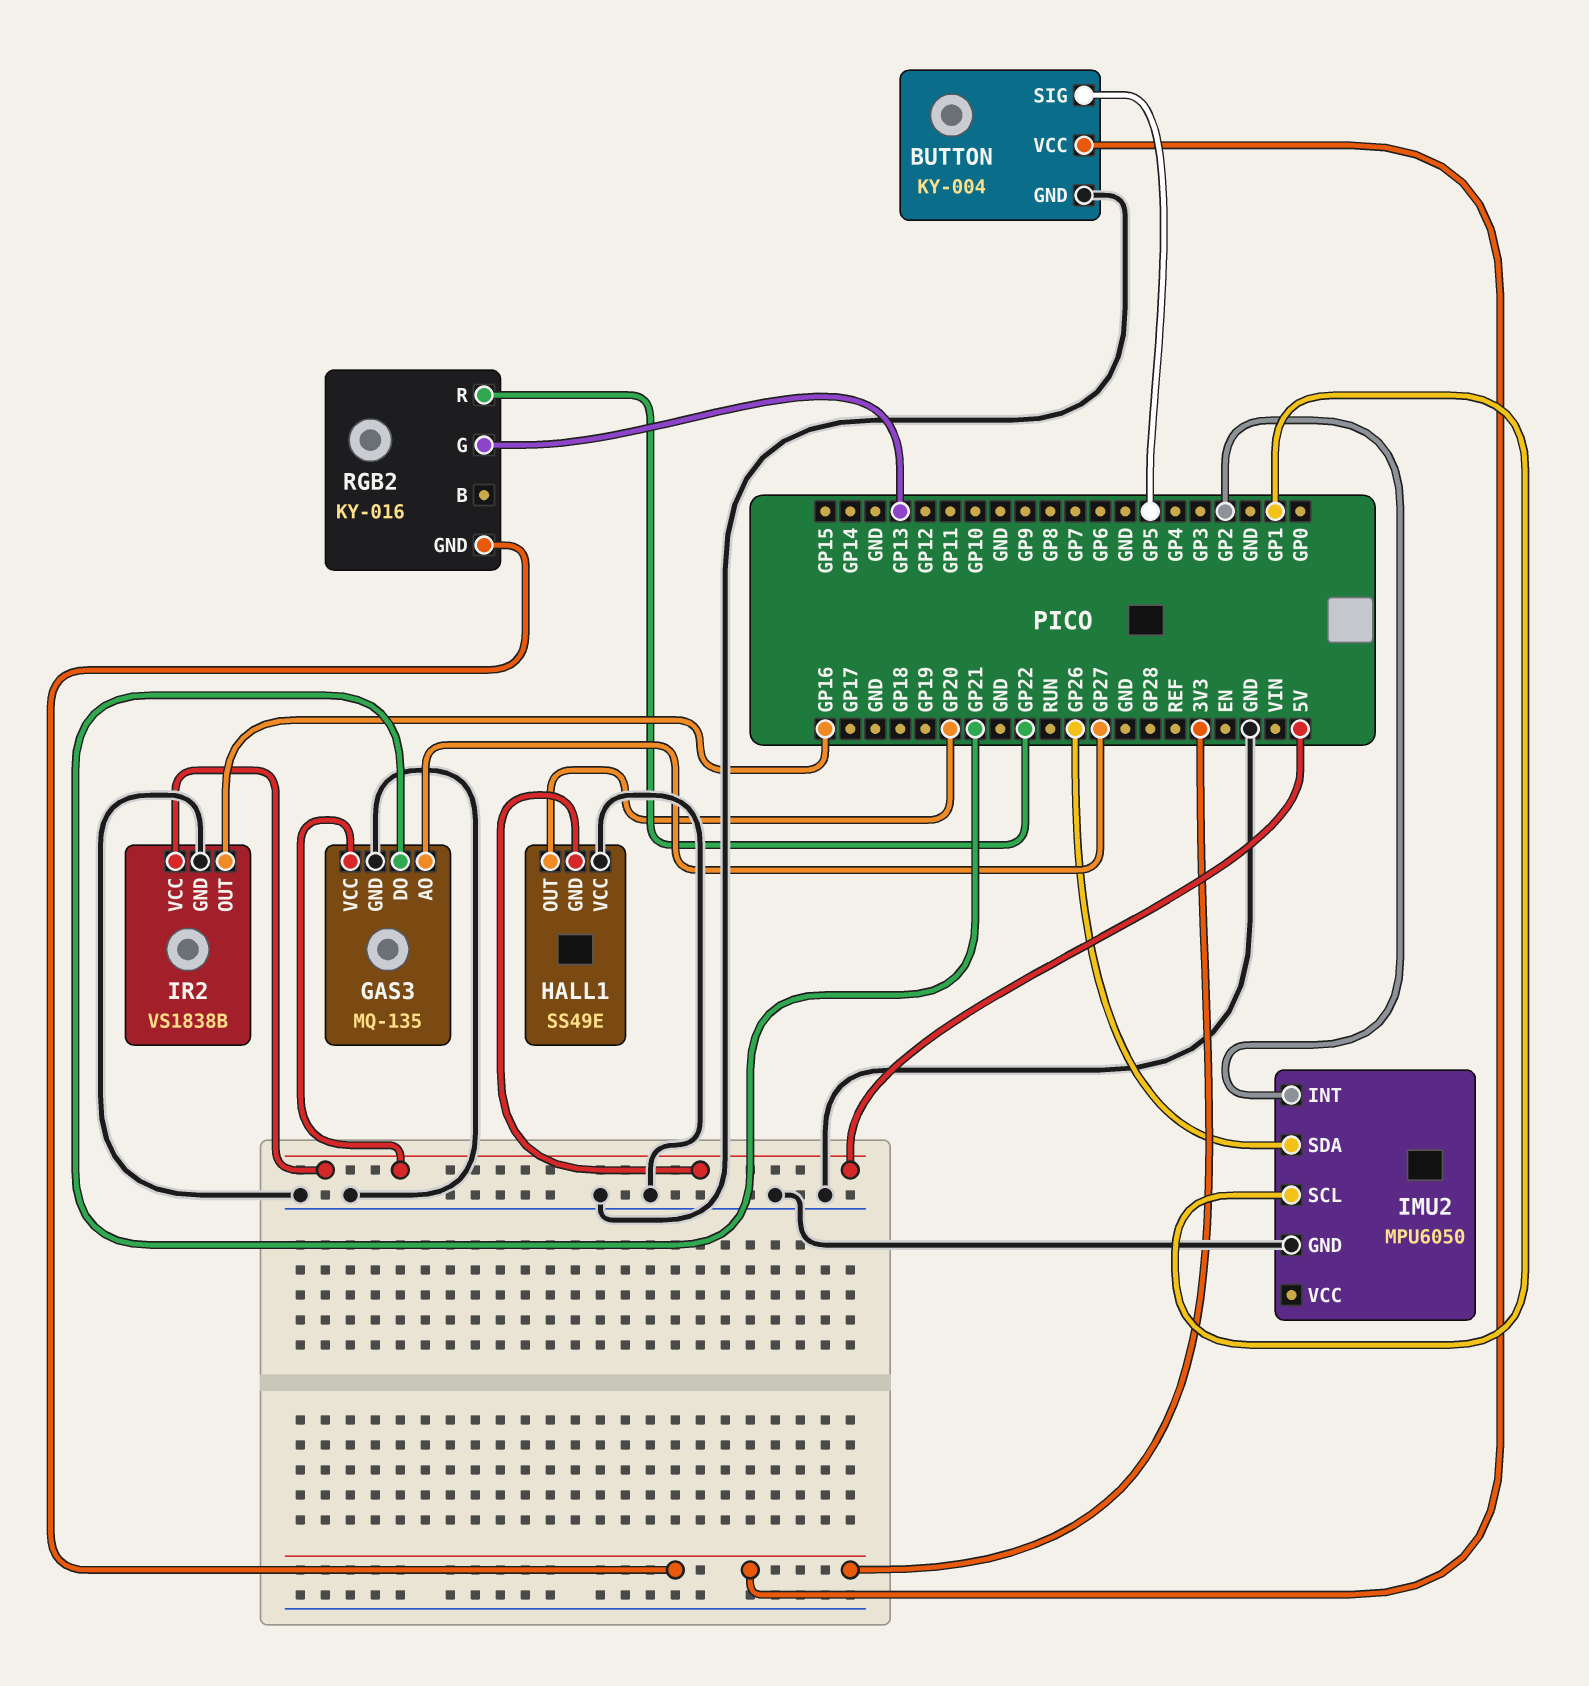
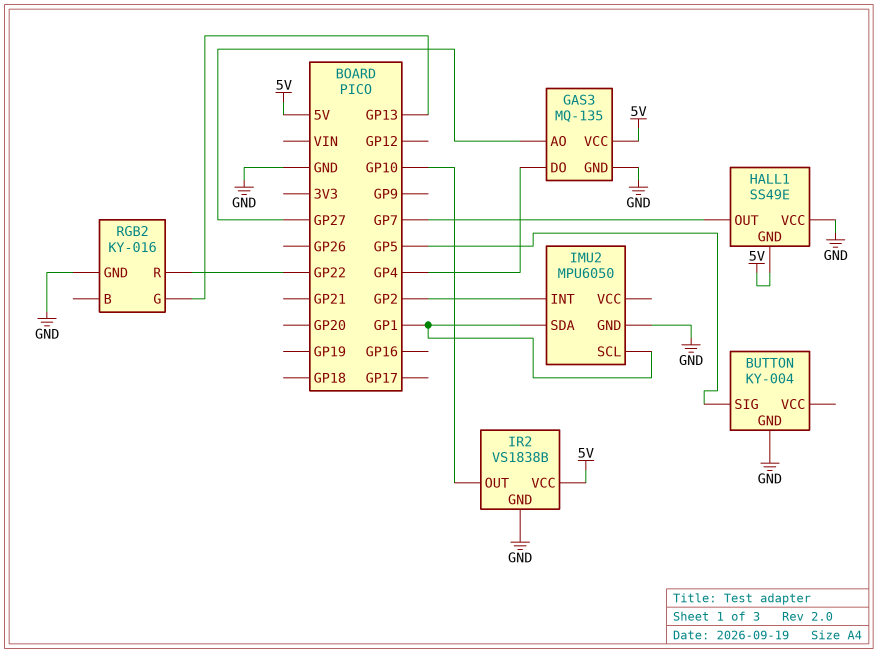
BUTTON pin VCC: 3V3 -> none
GAS3 pin DO: GP21 -> GP4
HALL1 pin OUT: GP20 -> GP7
IMU2 pin SDA: GP26 -> GP1
IR2 pin OUT: GP16 -> GP10
RGB2 pin GND: 3V3 -> GND

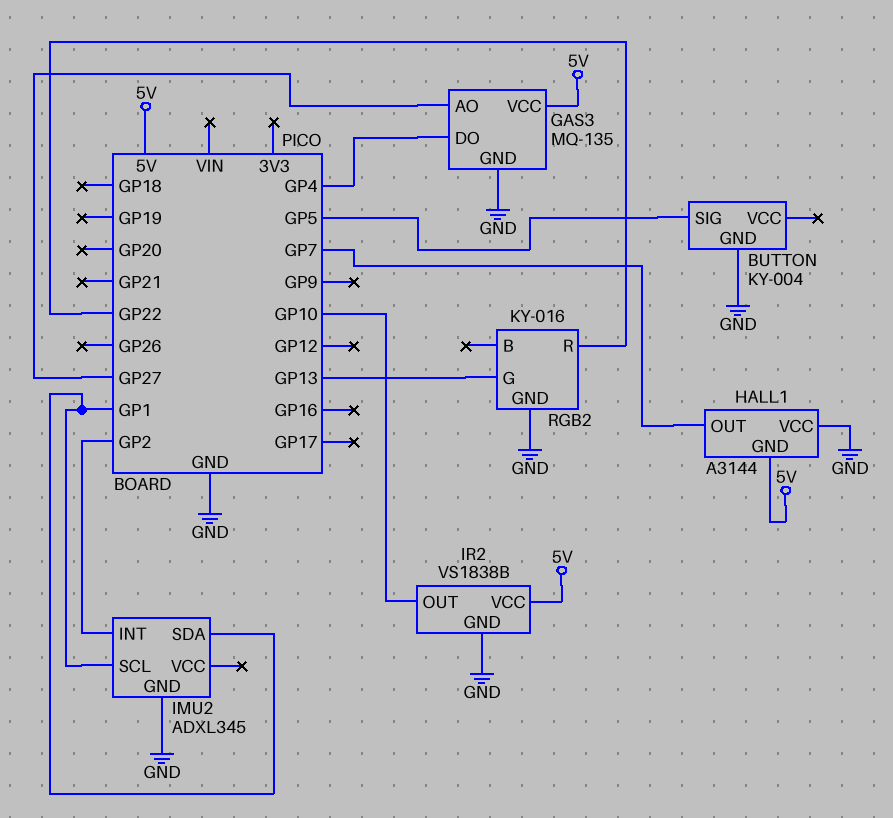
HALL1: SS49E -> A3144
IMU2: MPU6050 -> ADXL345

